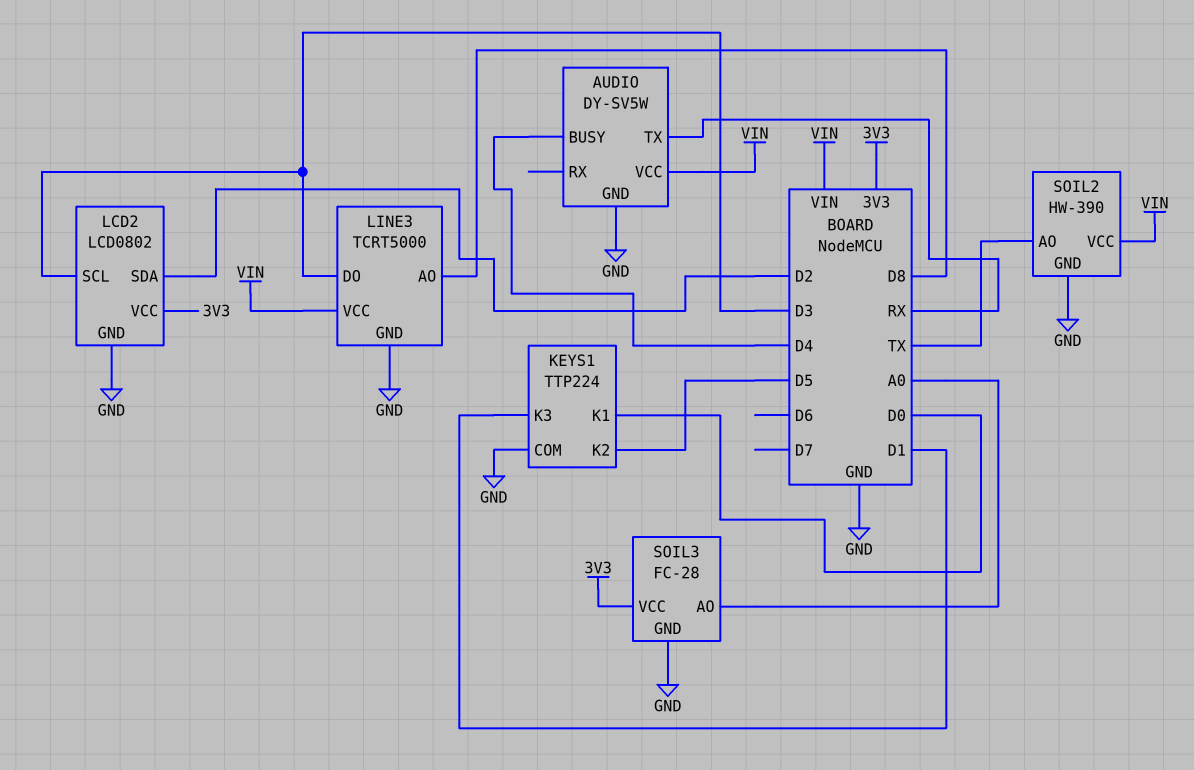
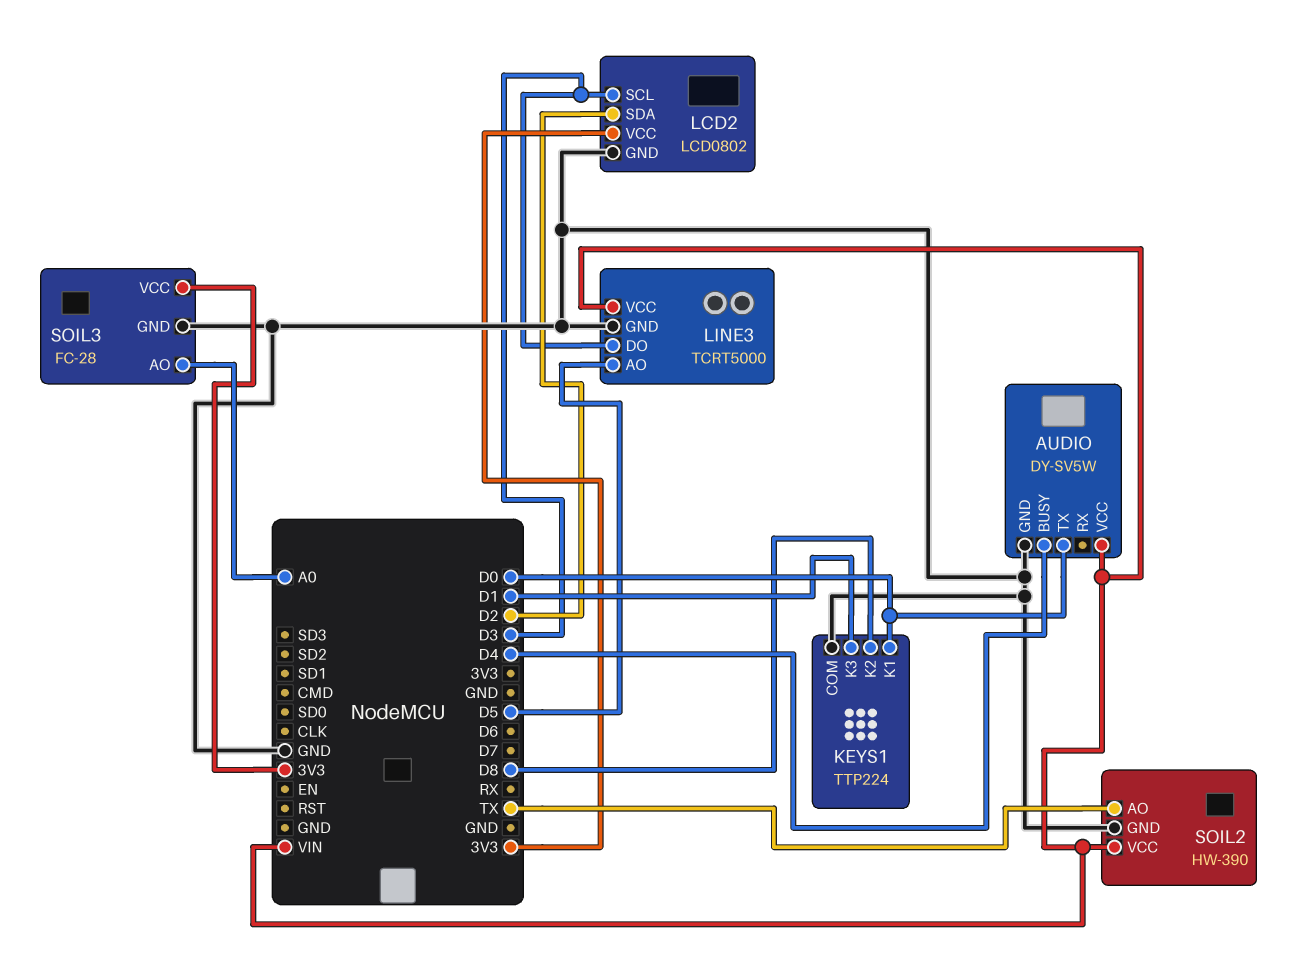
AUDIO pin TX: RX -> D0
KEYS1 pin K2: D5 -> D8
LINE3 pin AO: D8 -> D5

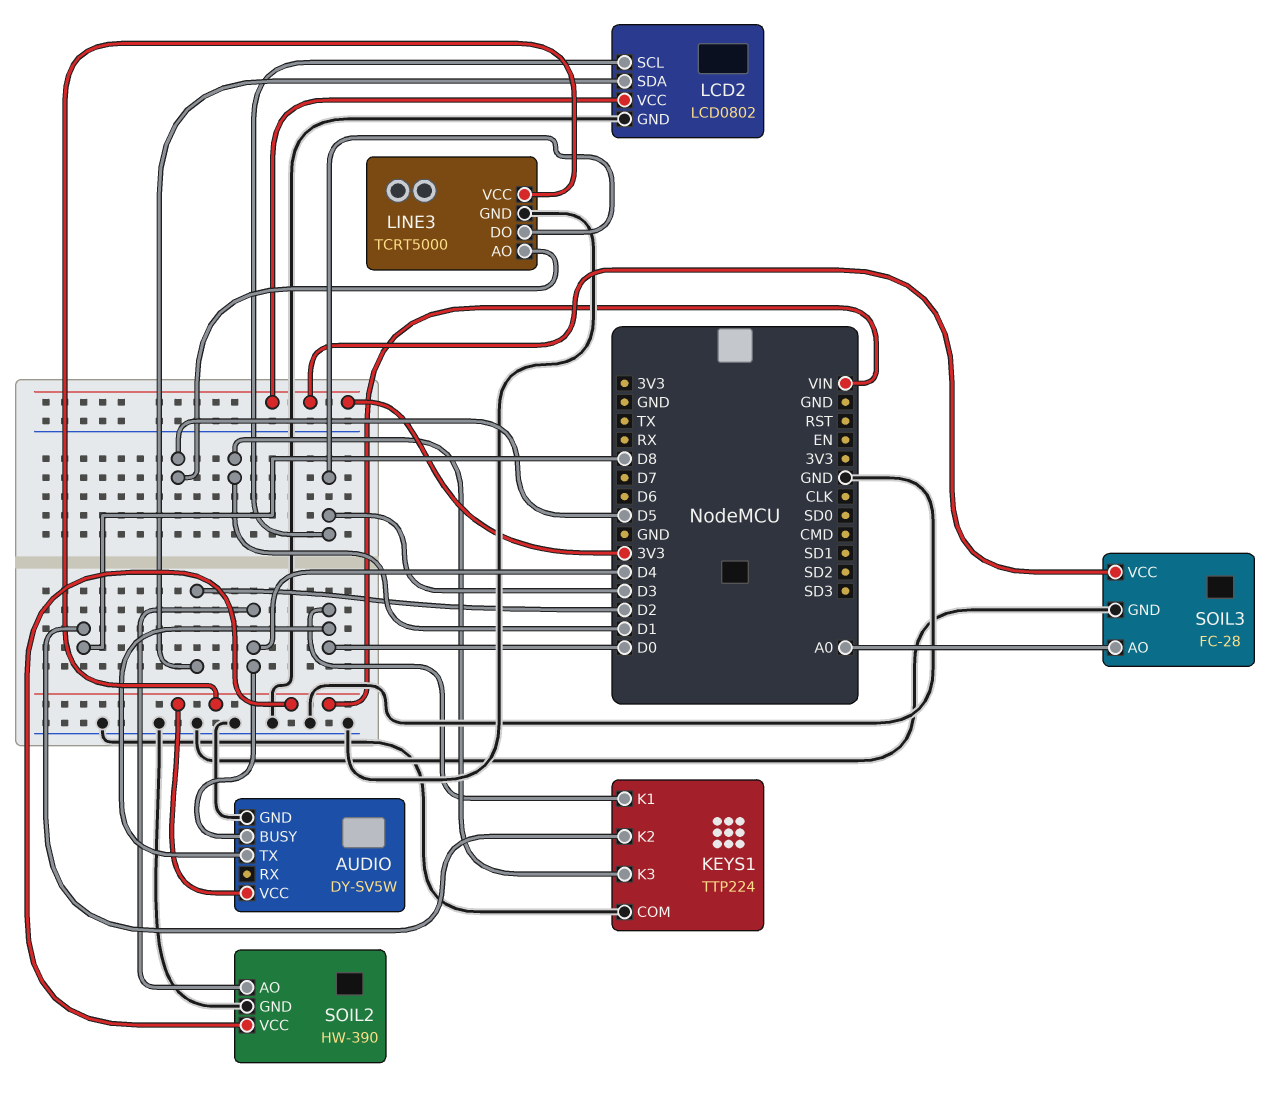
SOIL2 pin AO: TX -> D4

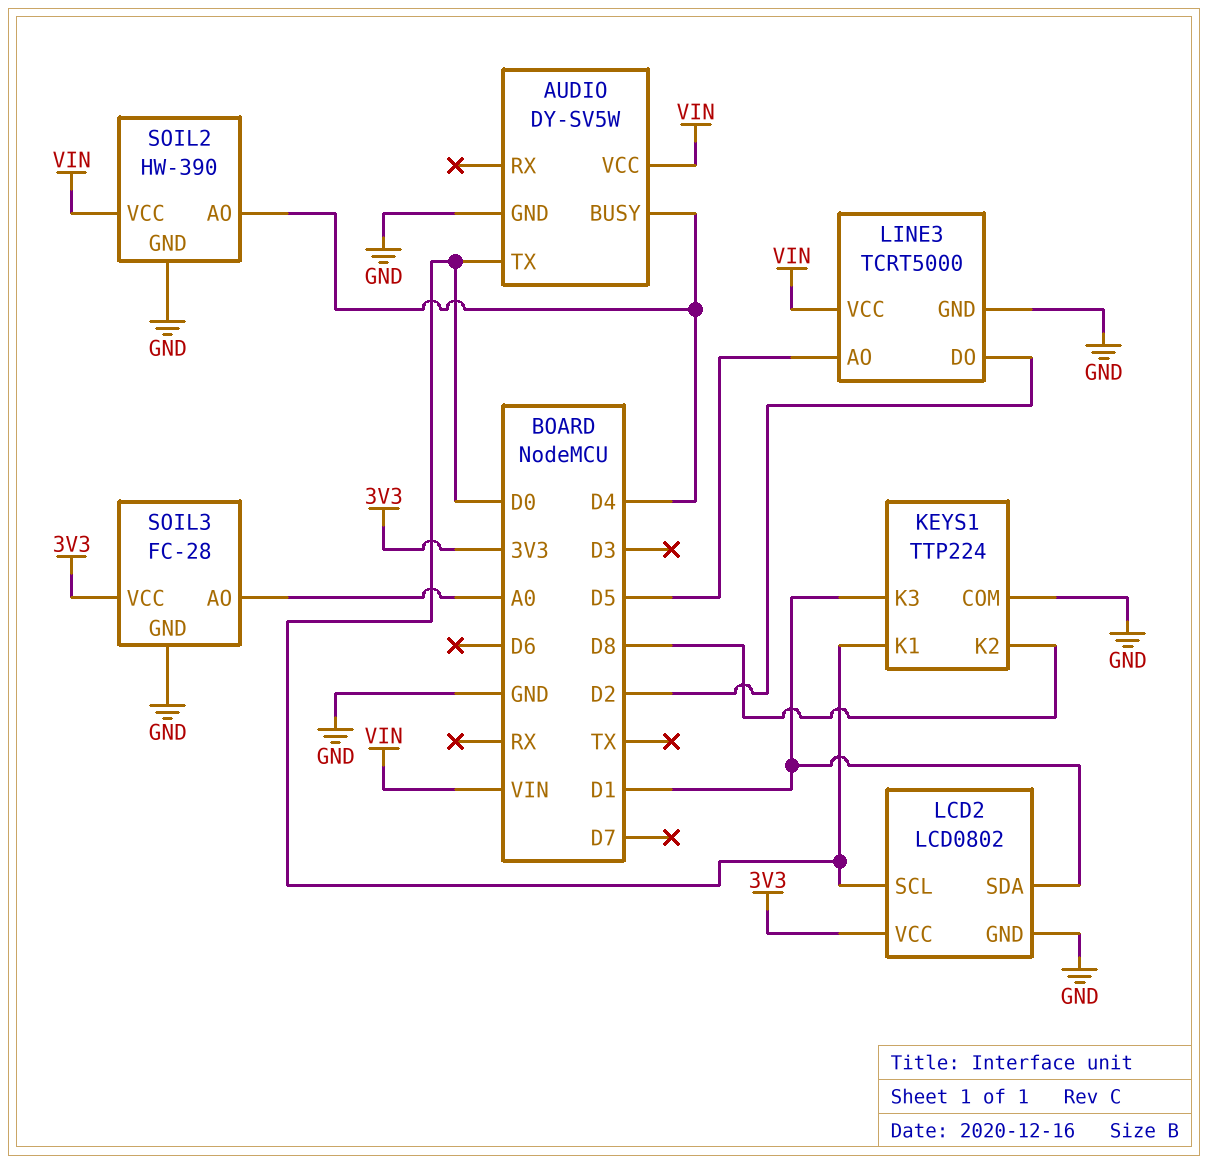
LCD2 pin SCL: D3 -> D0
LCD2 pin SDA: D2 -> D1
LINE3 pin DO: D3 -> D2

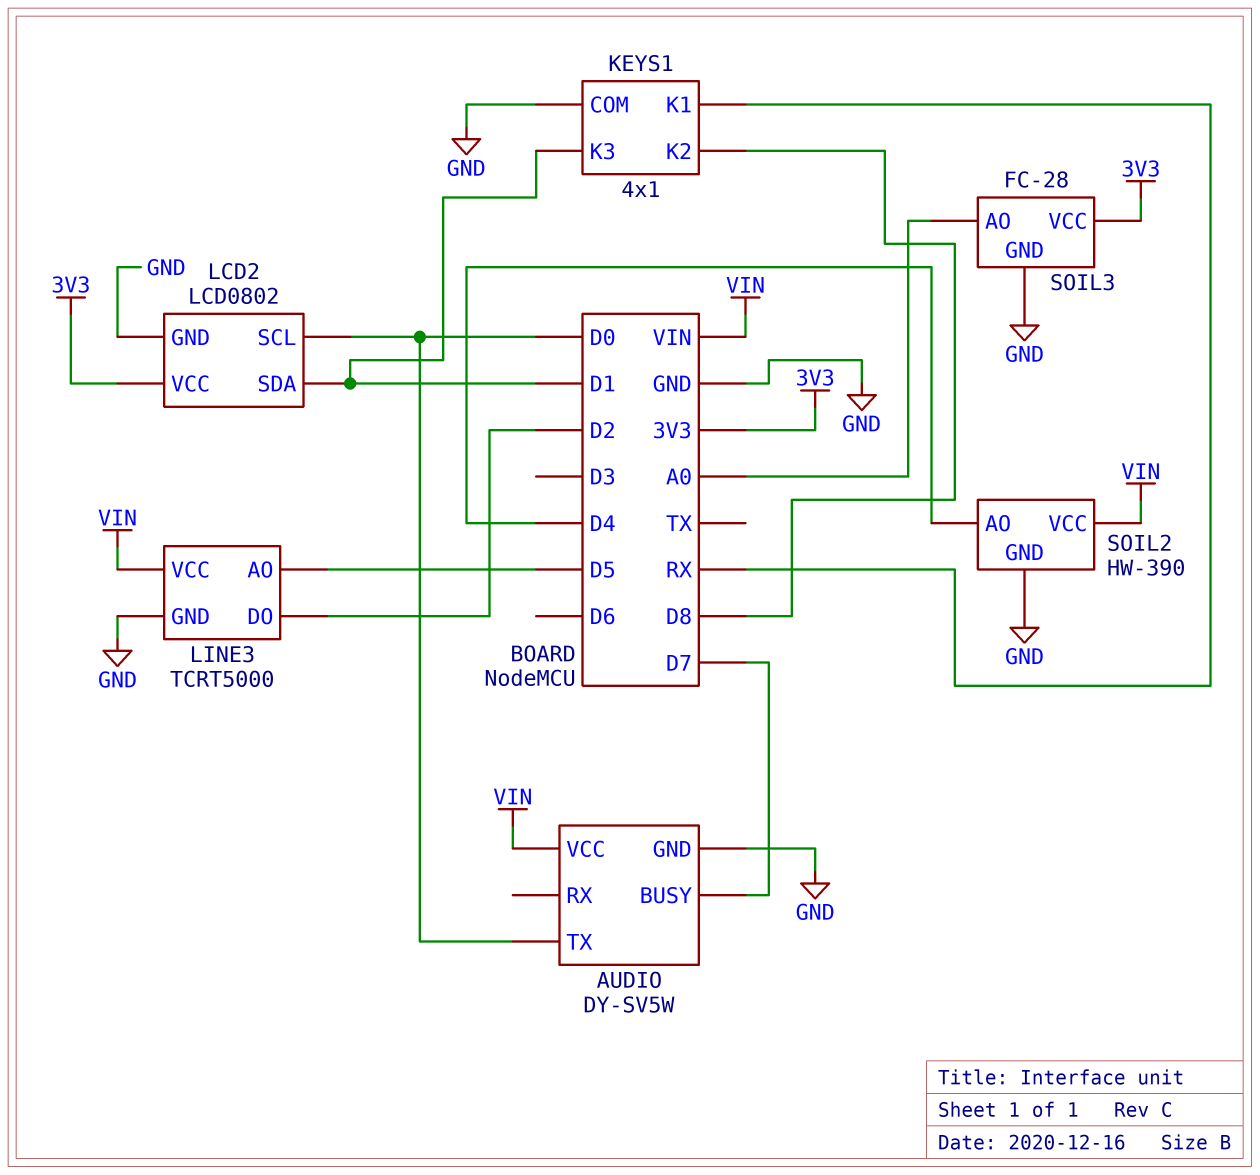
AUDIO pin BUSY: D4 -> D7
KEYS1: TTP224 -> 4x1
KEYS1 pin K1: D0 -> RX

